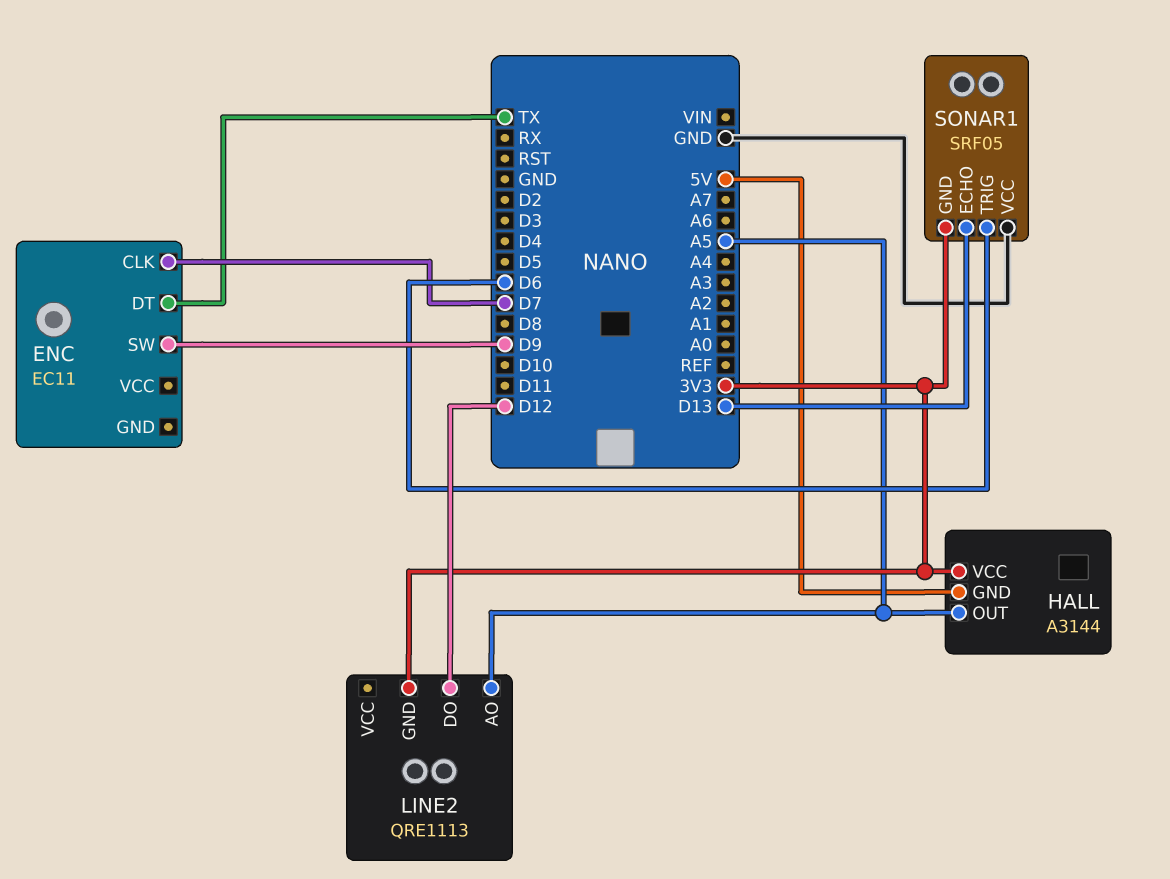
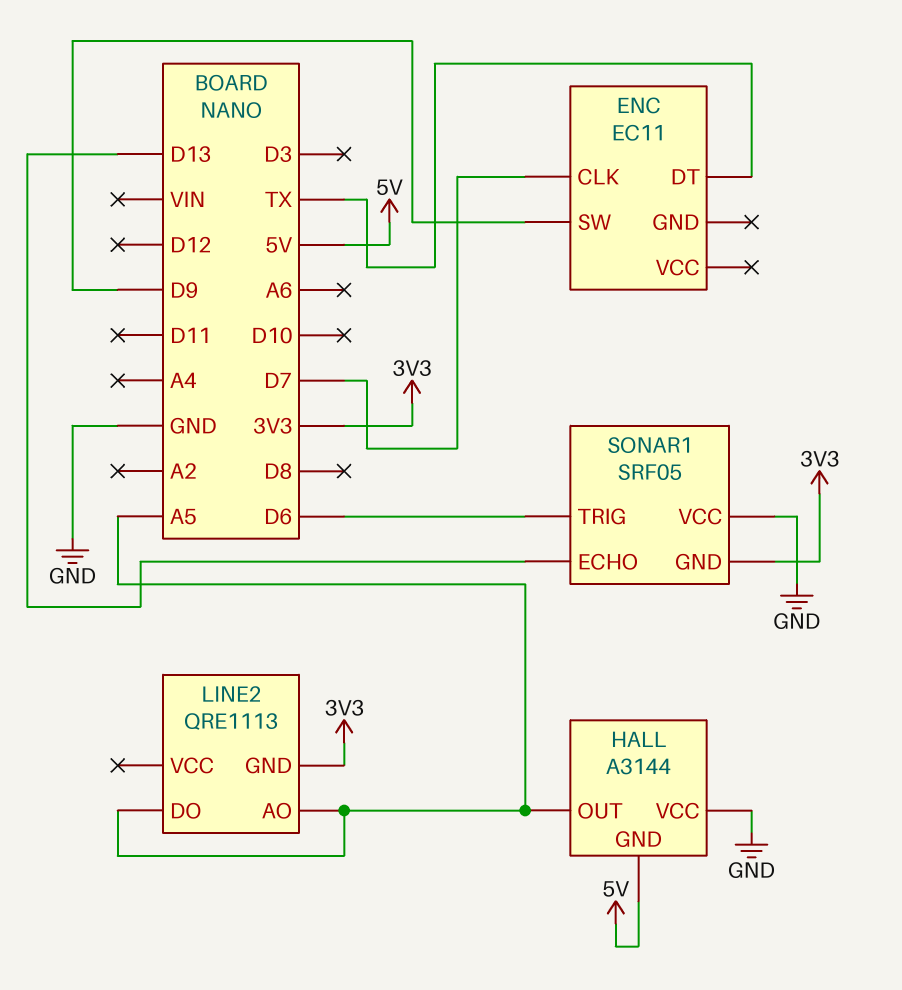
HALL pin VCC: 3V3 -> GND
LINE2 pin DO: D12 -> A5

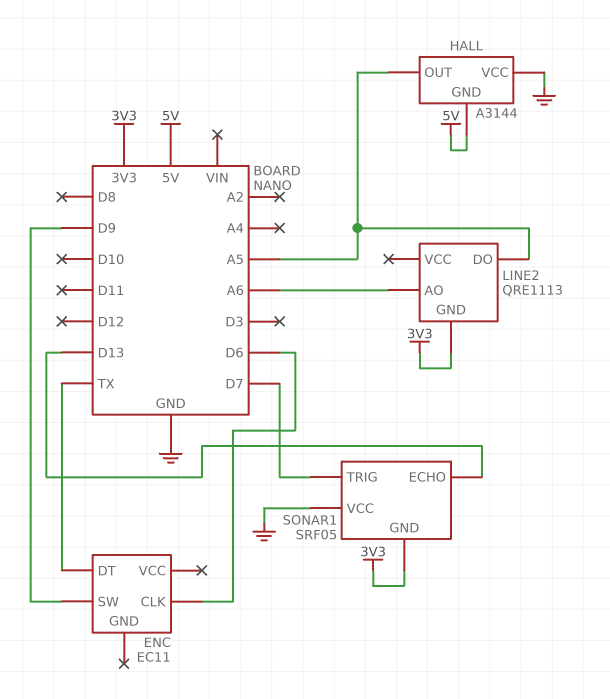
ENC pin CLK: D7 -> D6
LINE2 pin AO: A5 -> A6
SONAR1 pin TRIG: D6 -> D7

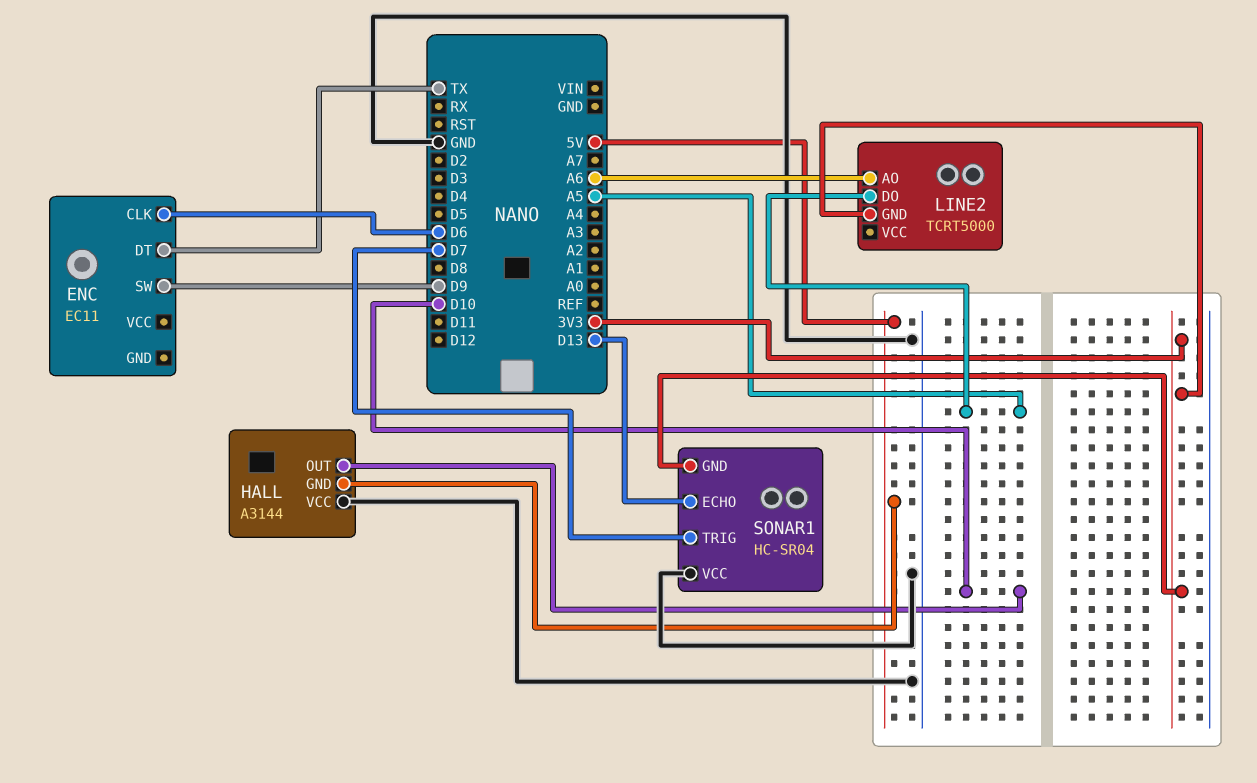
HALL pin OUT: A5 -> D10
LINE2: QRE1113 -> TCRT5000
SONAR1: SRF05 -> HC-SR04

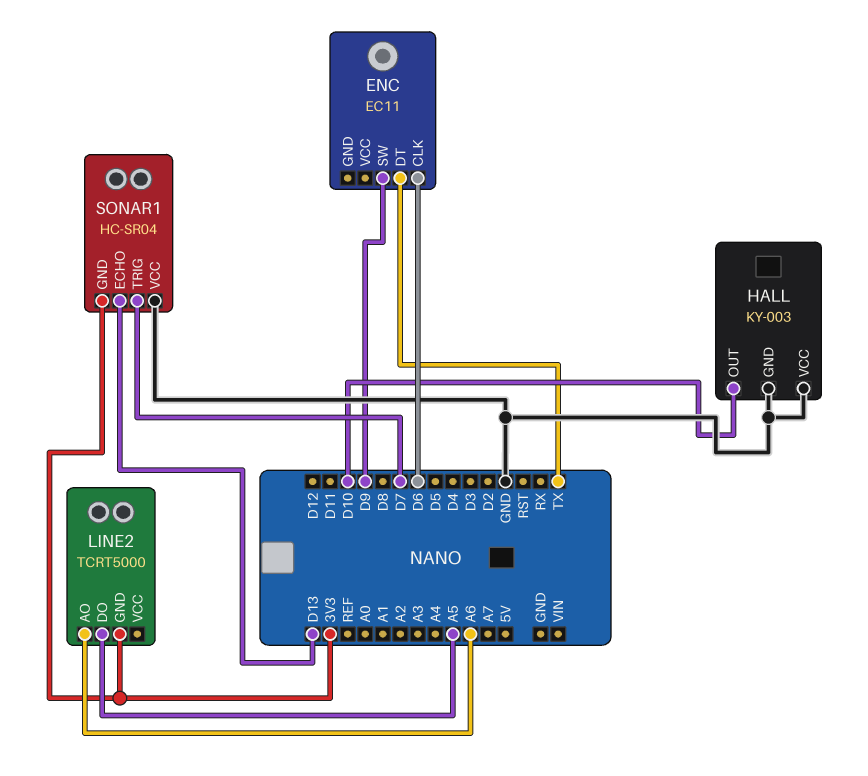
HALL: A3144 -> KY-003
HALL pin GND: 5V -> GND

